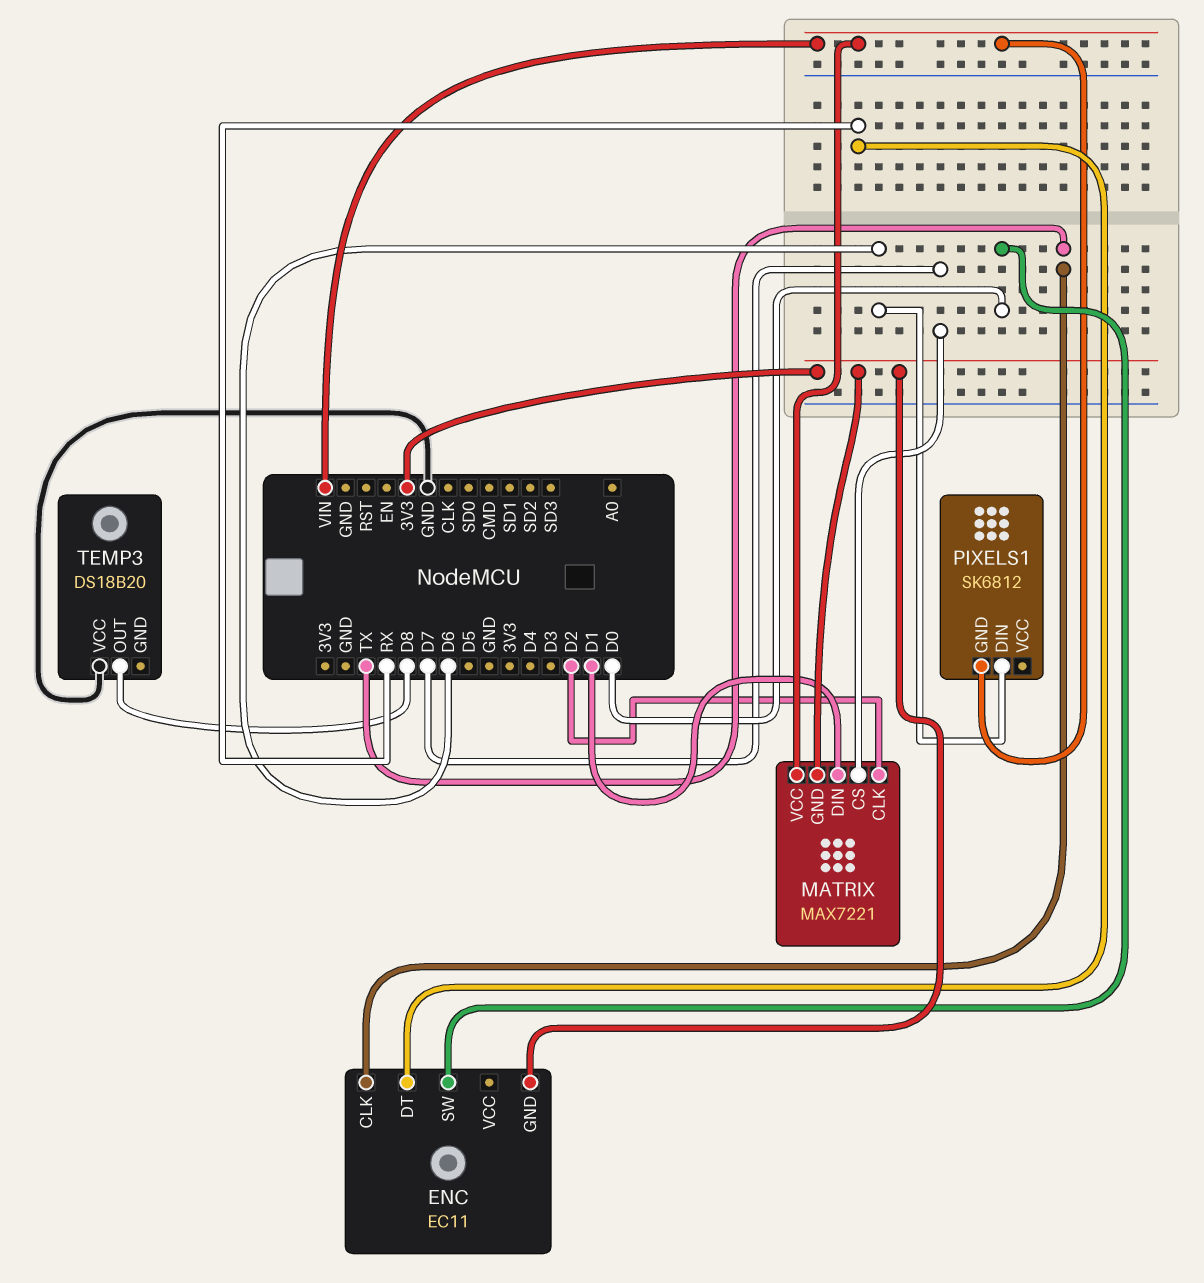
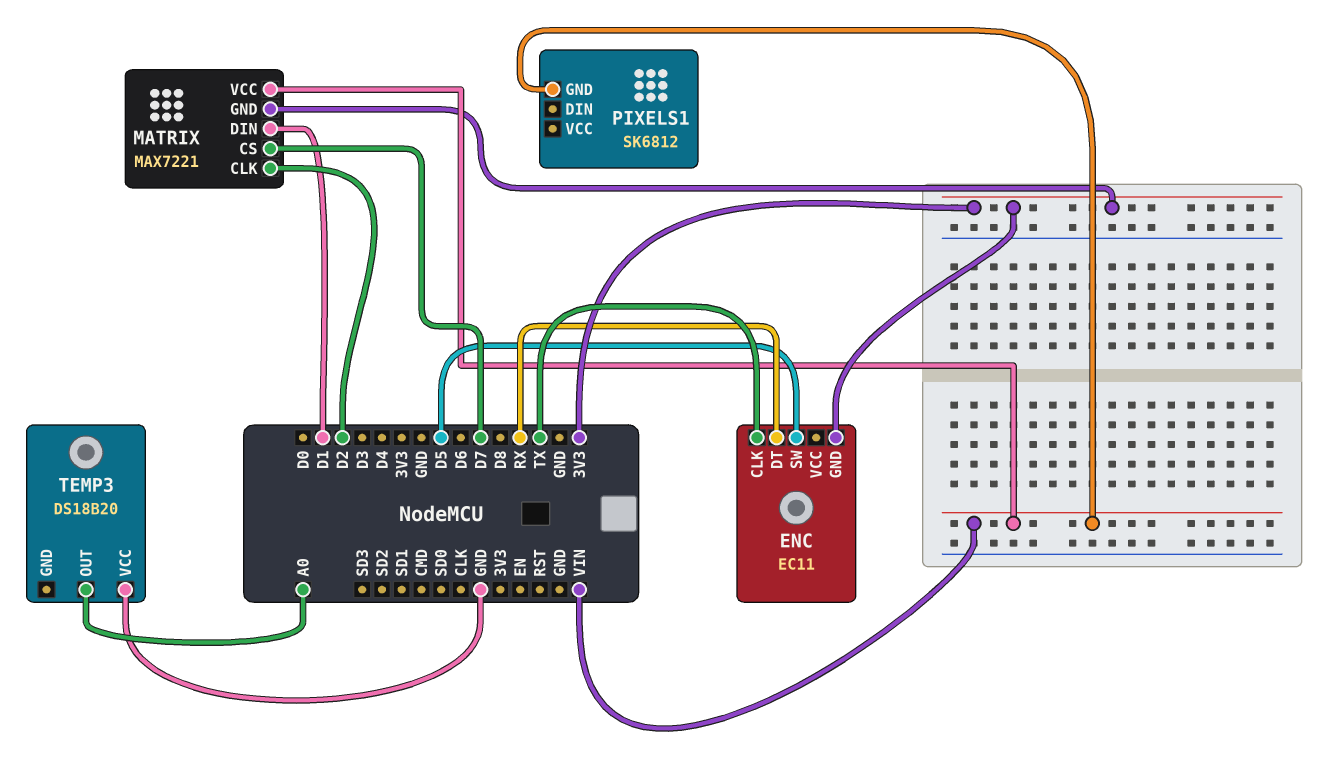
ENC pin SW: D0 -> D5
PIXELS1 pin DIN: D6 -> none
TEMP3 pin OUT: D8 -> A0

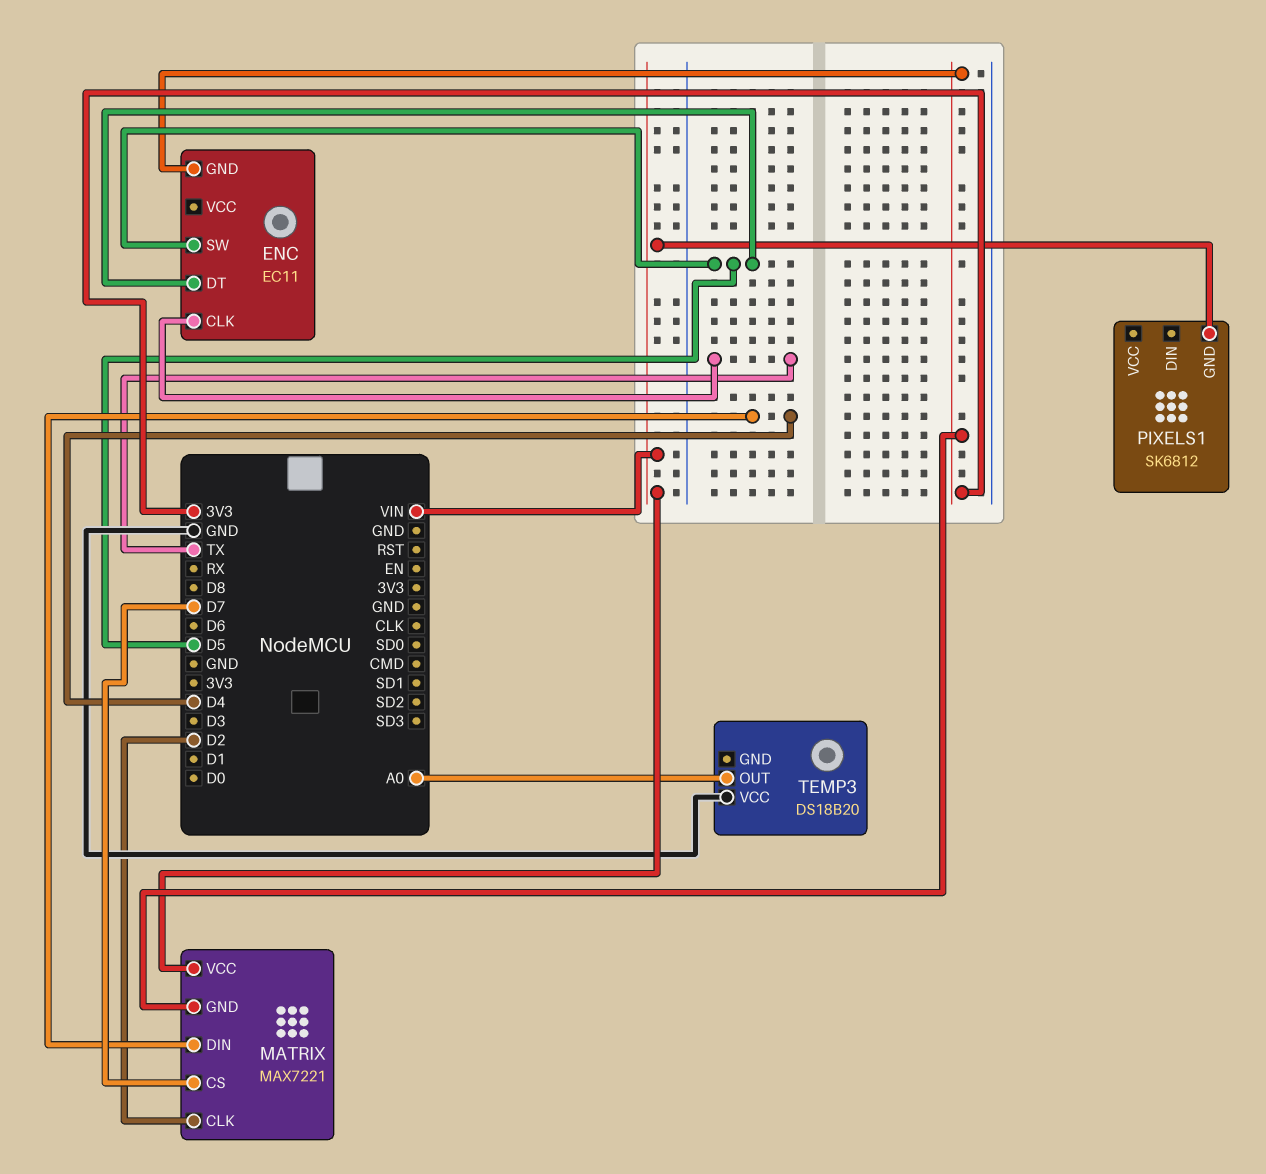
ENC pin DT: RX -> D5
MATRIX pin DIN: D1 -> D4

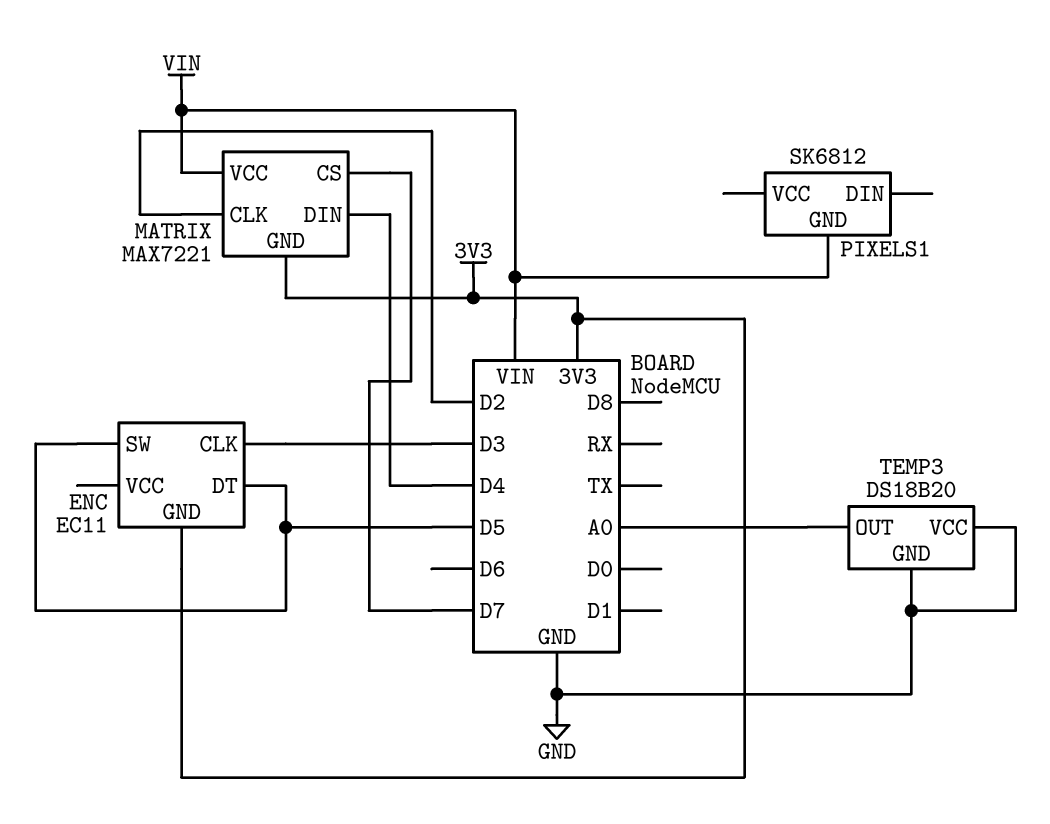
ENC pin CLK: TX -> D3
TEMP3 pin GND: none -> GND

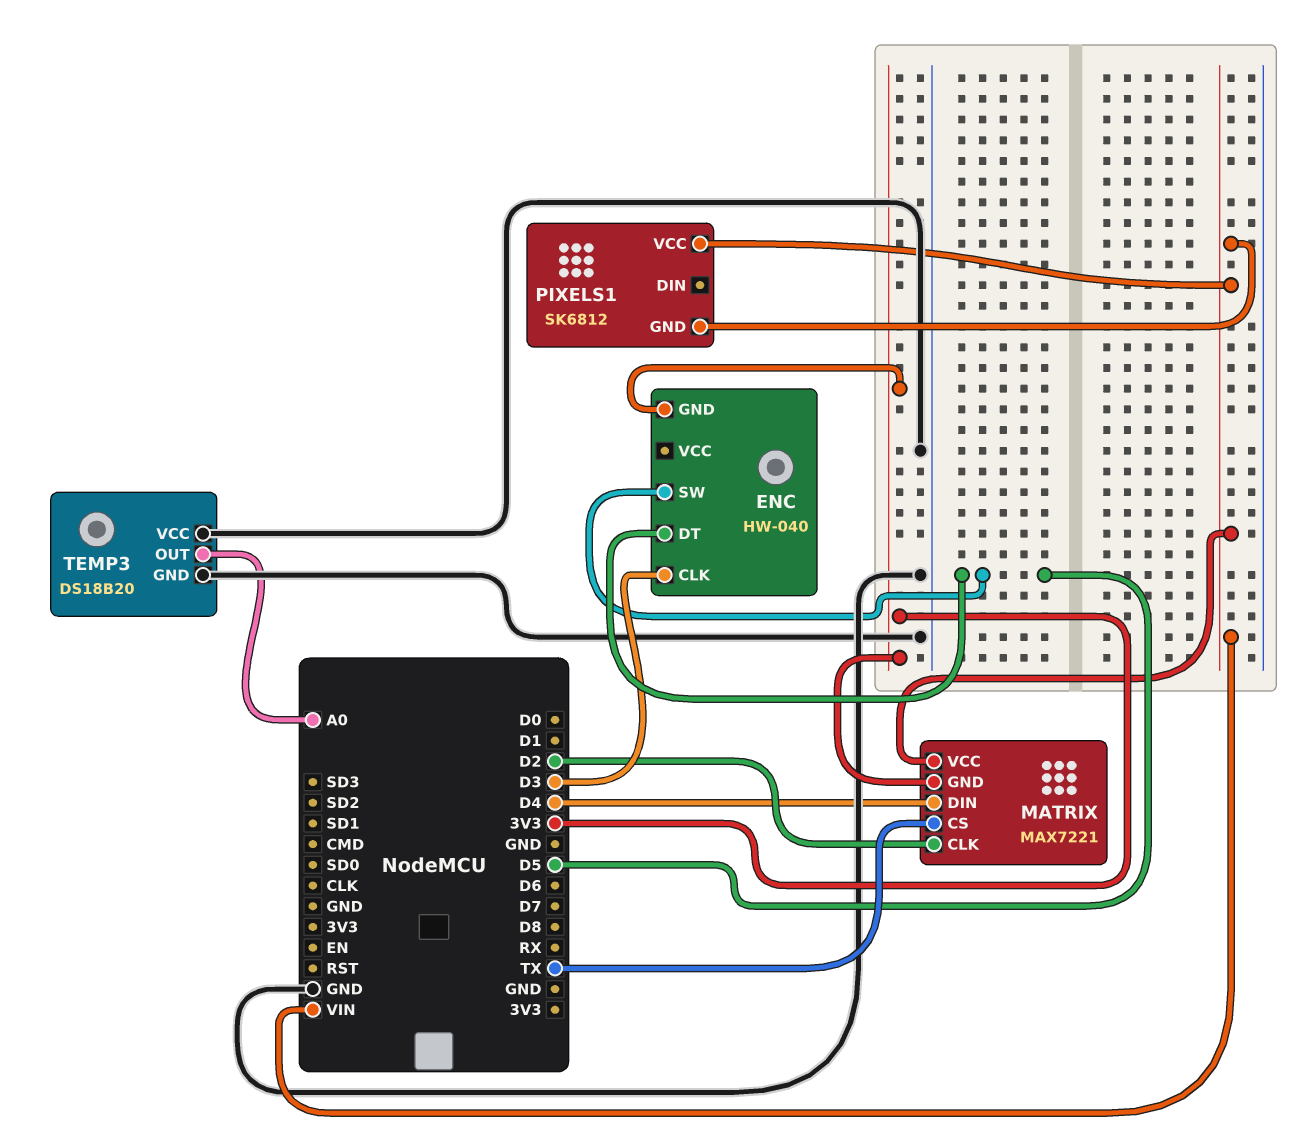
ENC: EC11 -> HW-040
MATRIX pin CS: D7 -> TX
PIXELS1 pin VCC: none -> VIN

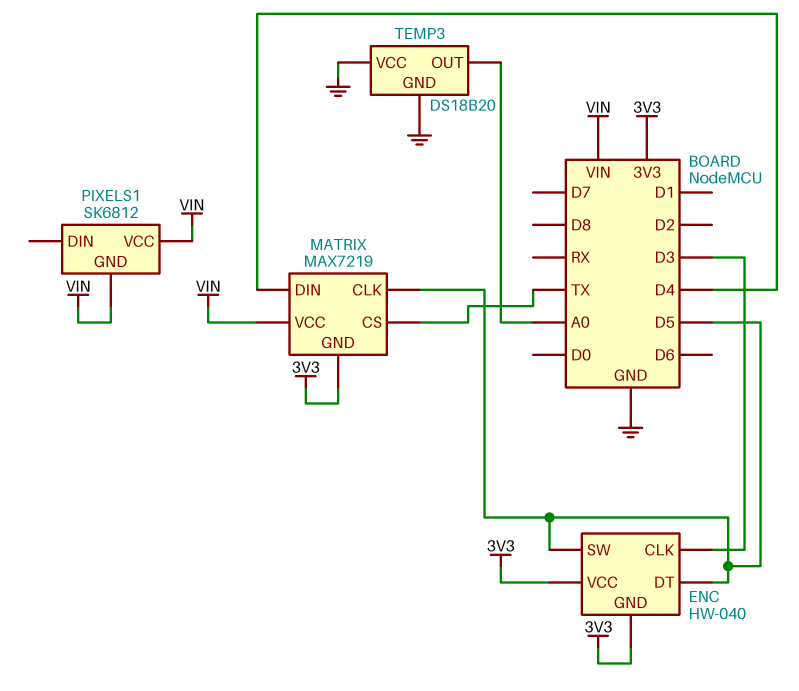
ENC pin VCC: none -> 3V3
MATRIX: MAX7221 -> MAX7219
MATRIX pin CLK: D2 -> D5

